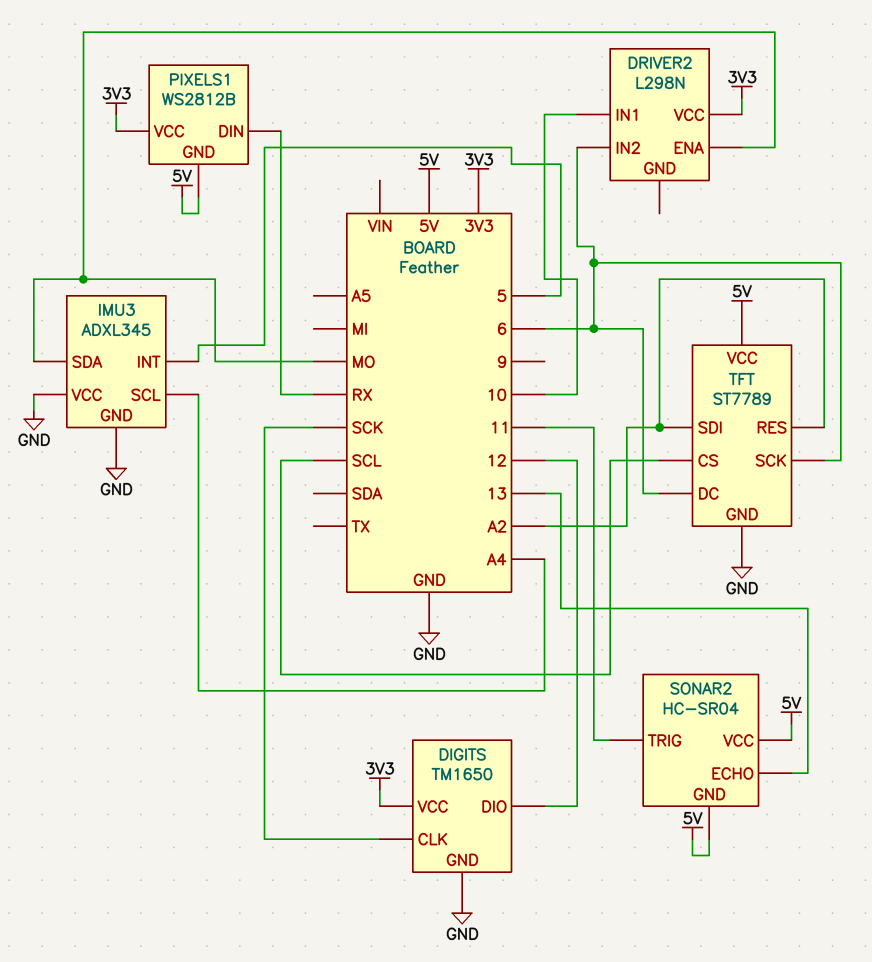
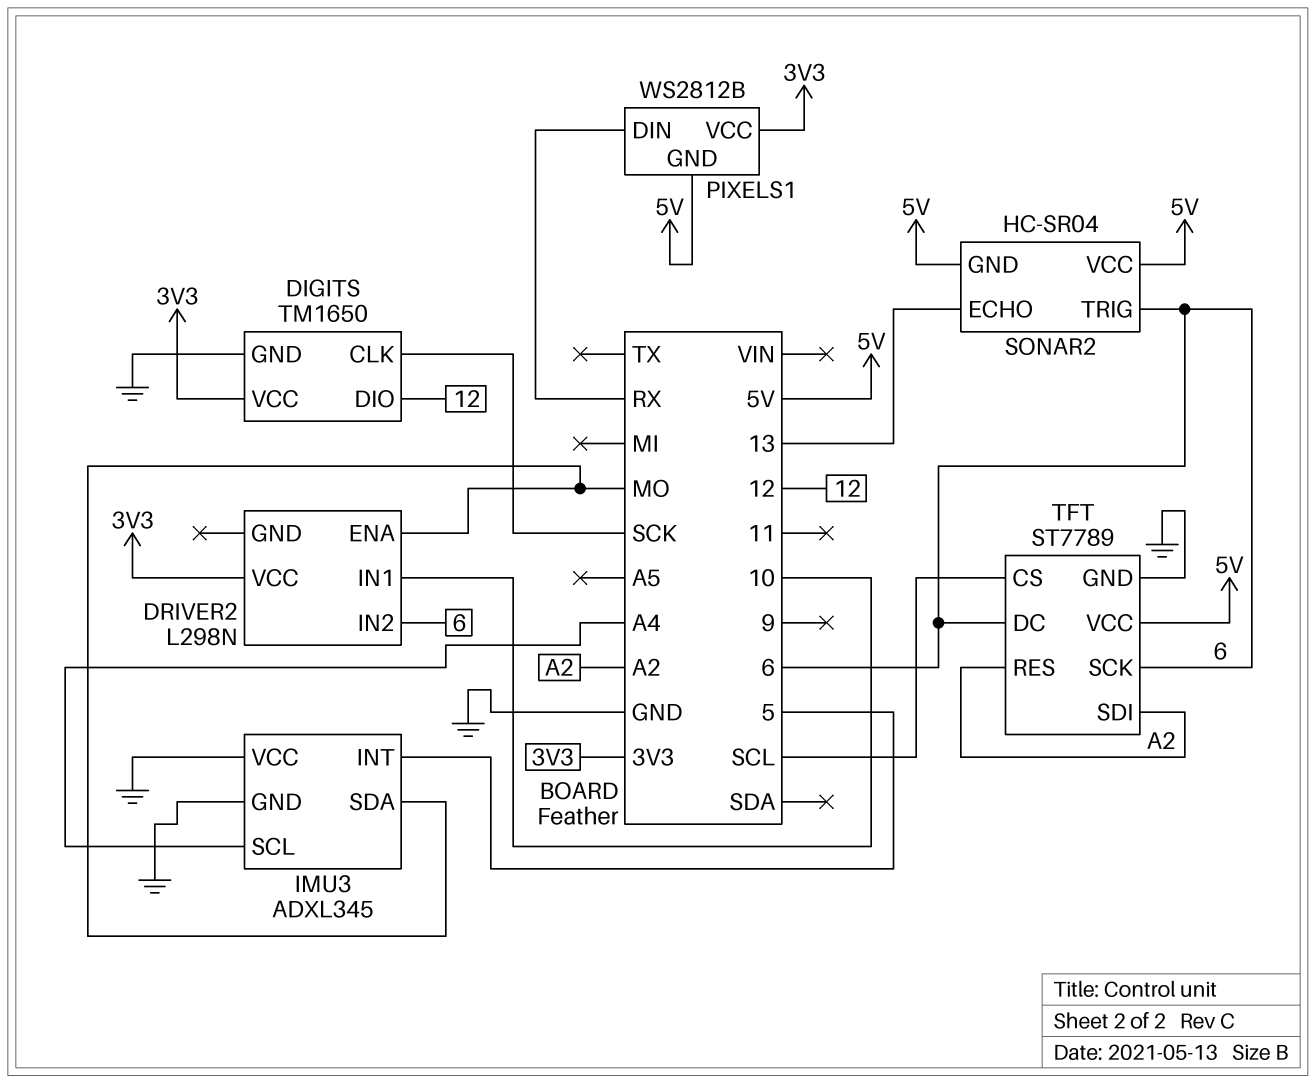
SONAR2 pin TRIG: 11 -> 6

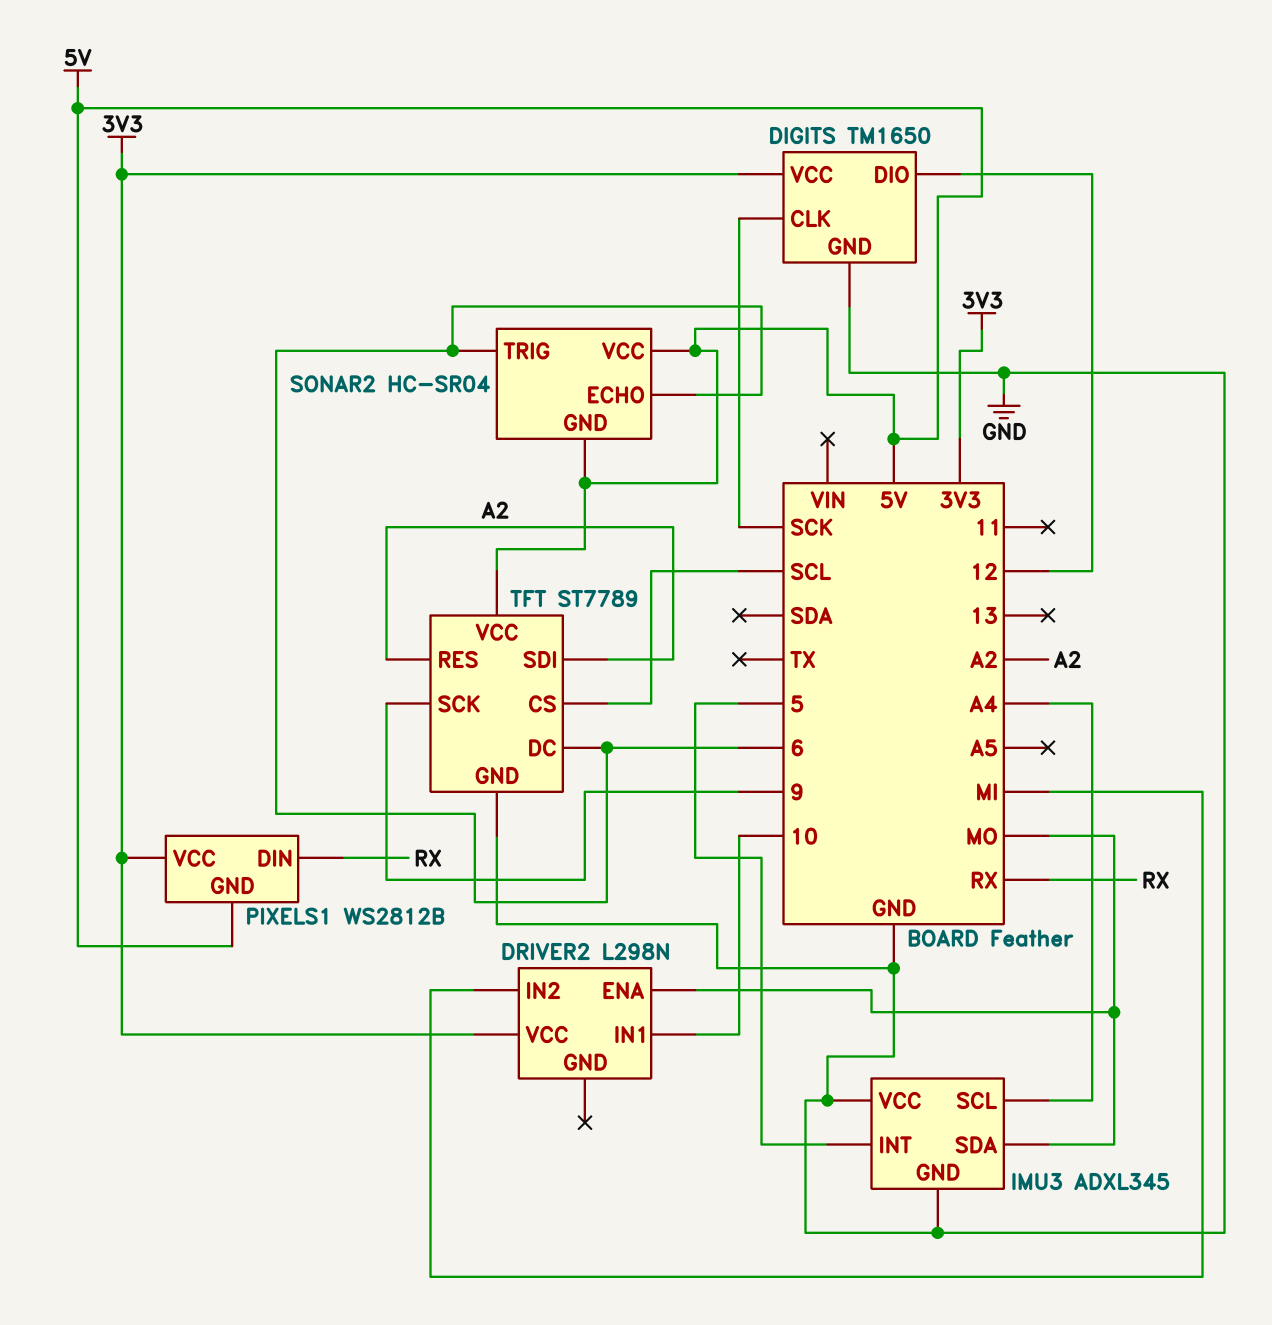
DRIVER2 pin IN2: 6 -> MI
SONAR2 pin ECHO: 13 -> 6
TFT pin SCK: 6 -> 9

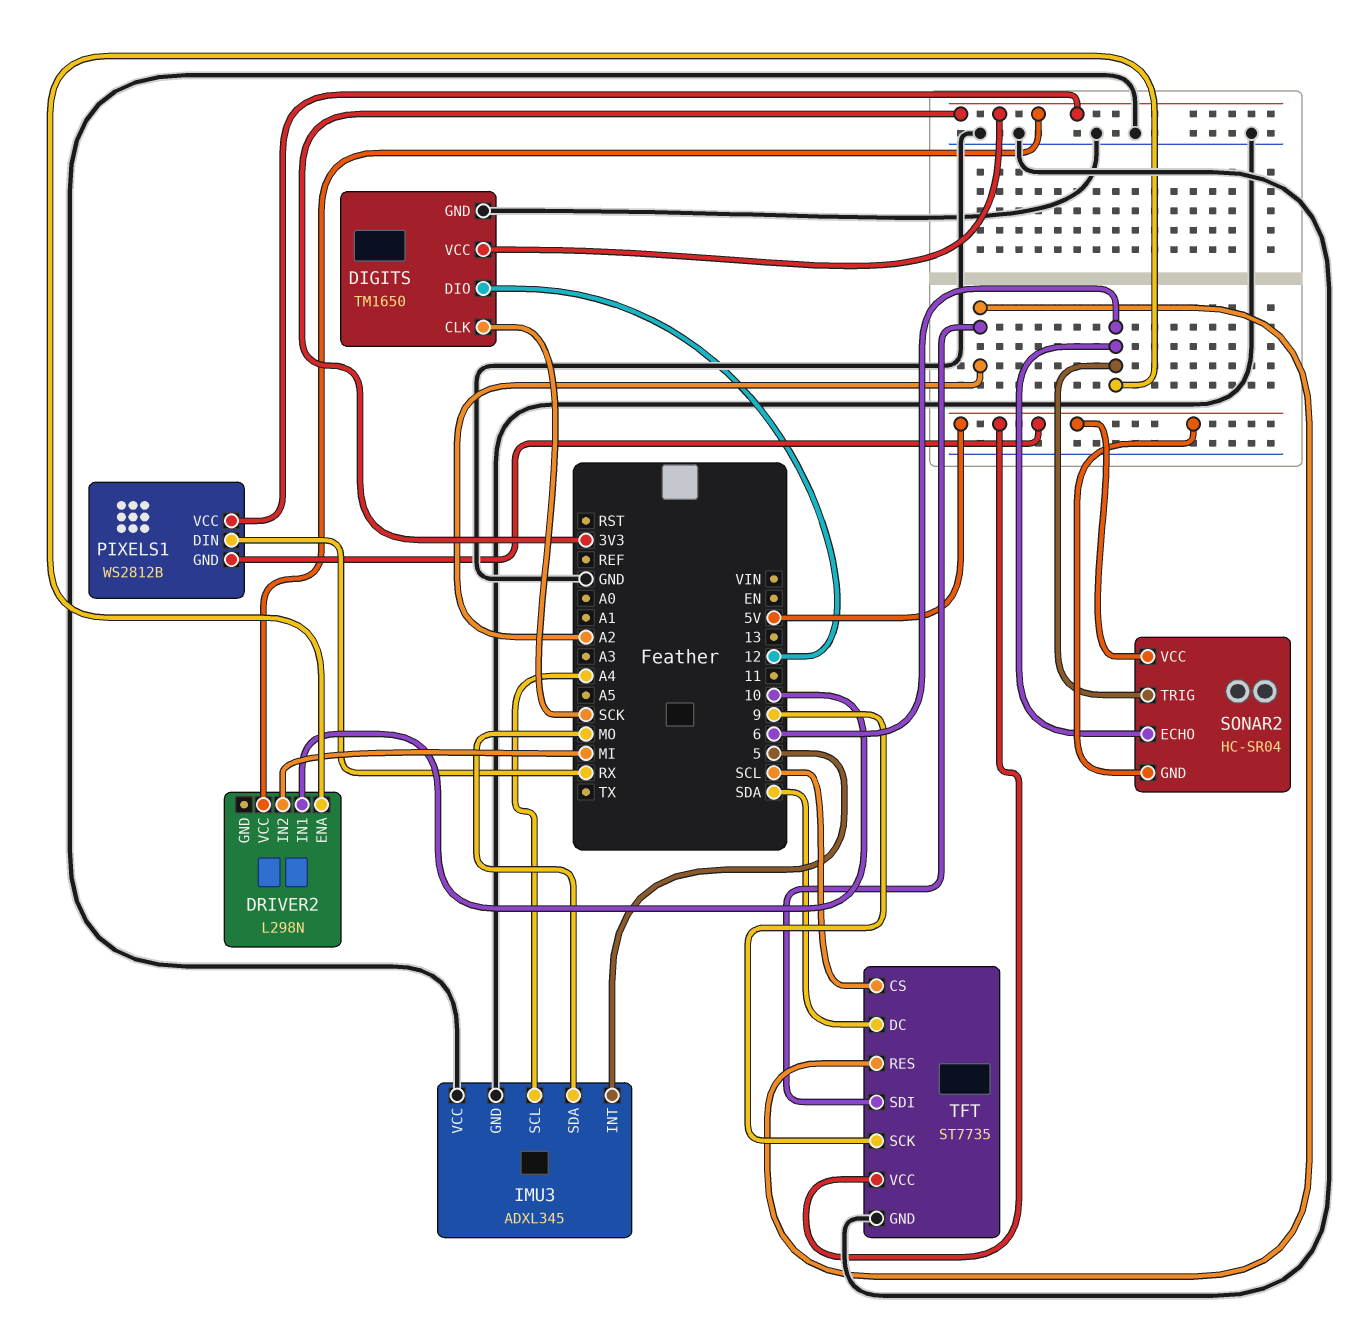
DRIVER2 pin ENA: MO -> 6
TFT: ST7789 -> ST7735
TFT pin DC: 6 -> SDA

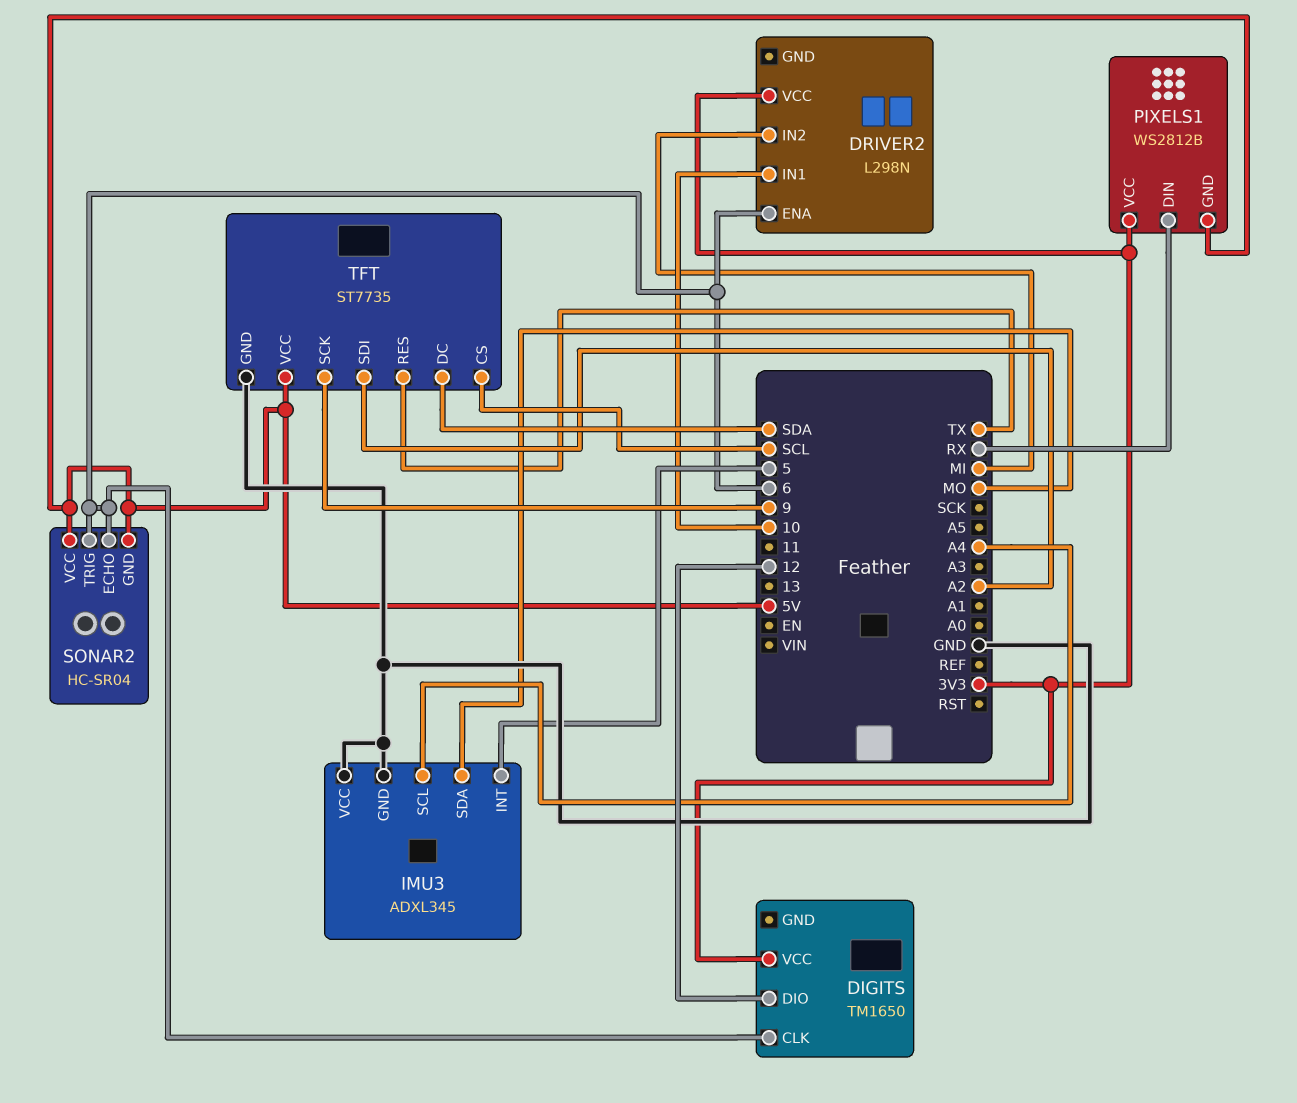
DIGITS pin CLK: SCK -> 6
DIGITS pin GND: GND -> none
TFT pin RES: A2 -> TX

